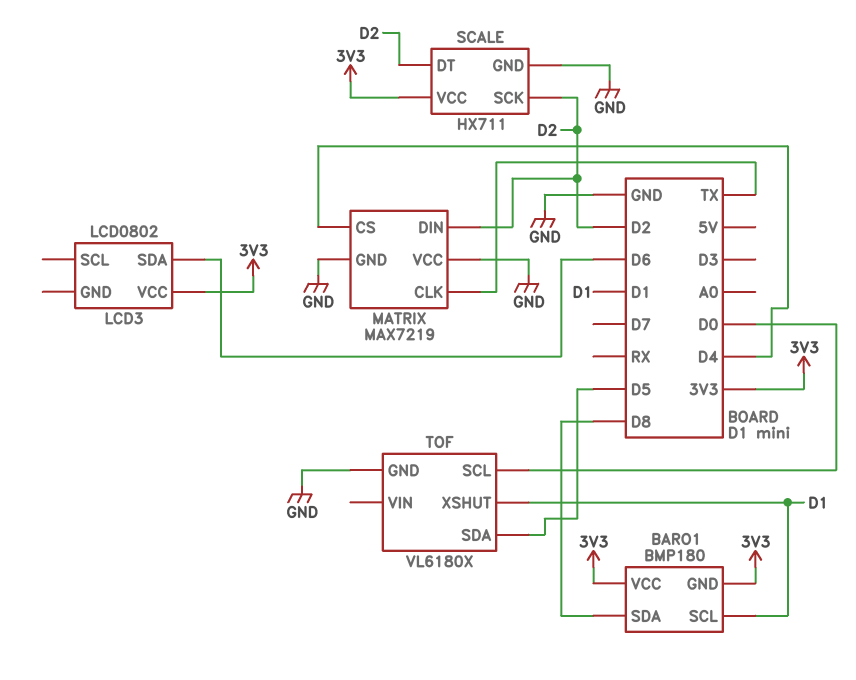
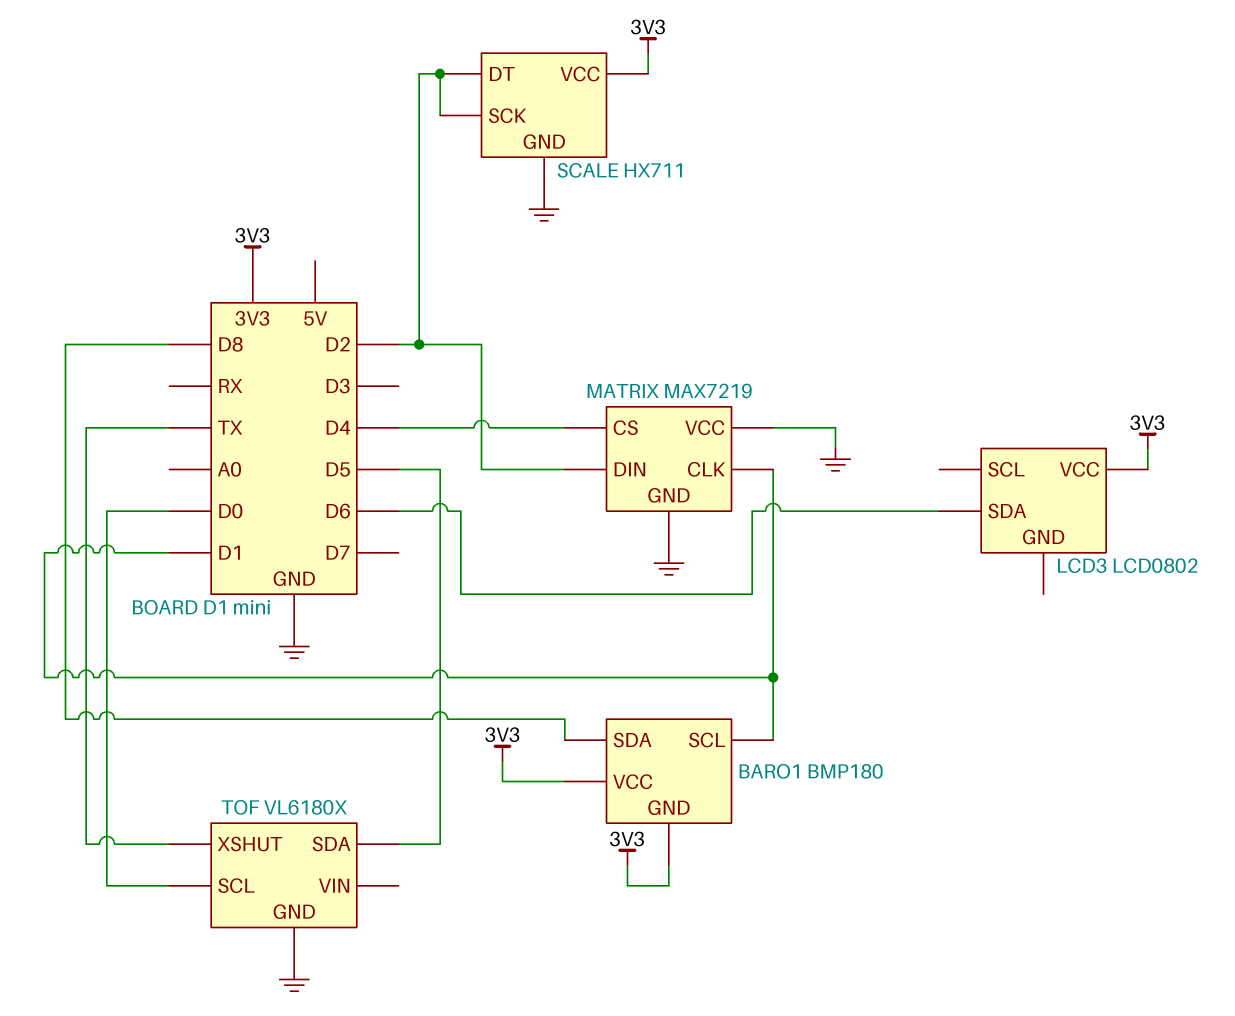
MATRIX pin CLK: TX -> D1
TOF pin XSHUT: D1 -> TX

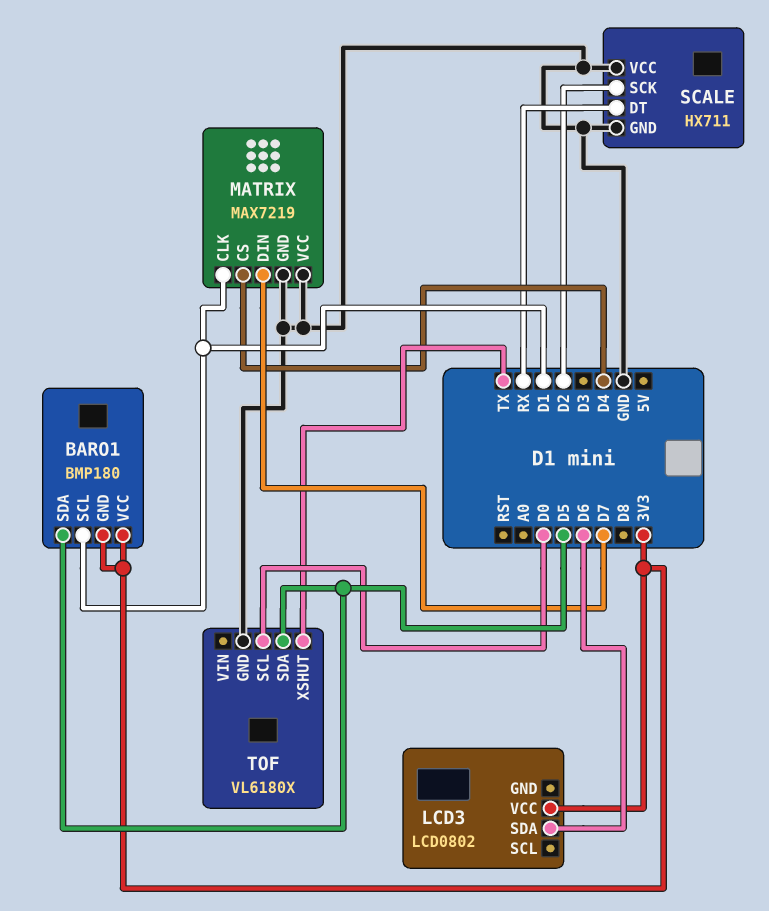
BARO1 pin SDA: D8 -> D5
MATRIX pin DIN: D2 -> D7
SCALE pin DT: D2 -> RX
SCALE pin VCC: 3V3 -> GND

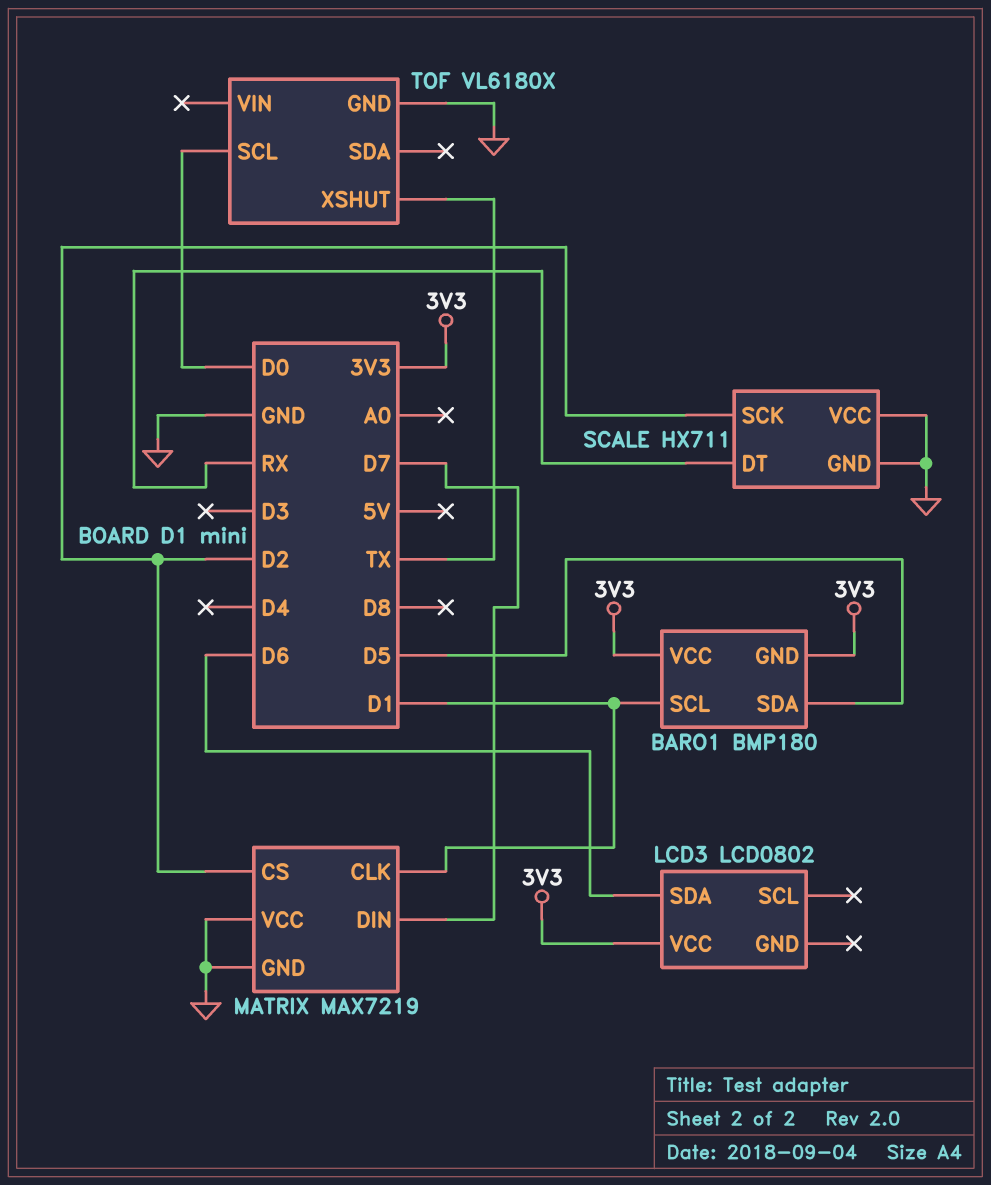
MATRIX pin CS: D4 -> D2
TOF pin SDA: D5 -> none

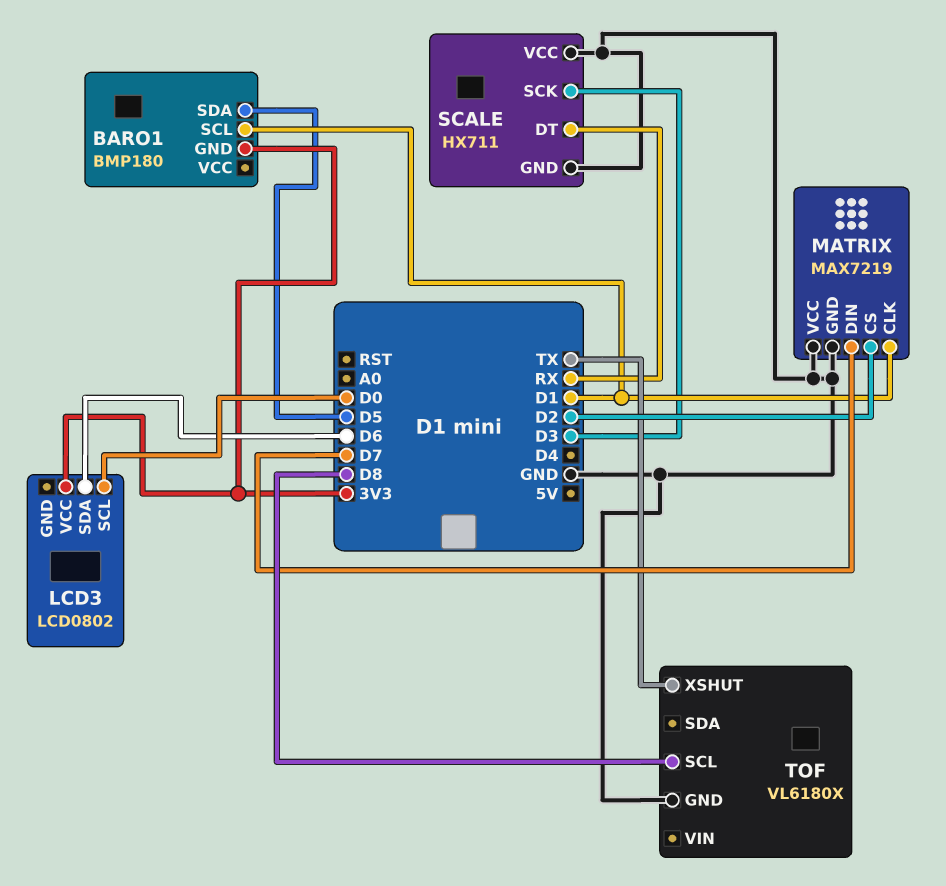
BARO1 pin VCC: 3V3 -> none
LCD3 pin SCL: none -> D0
SCALE pin SCK: D2 -> D3
TOF pin SCL: D0 -> D8

